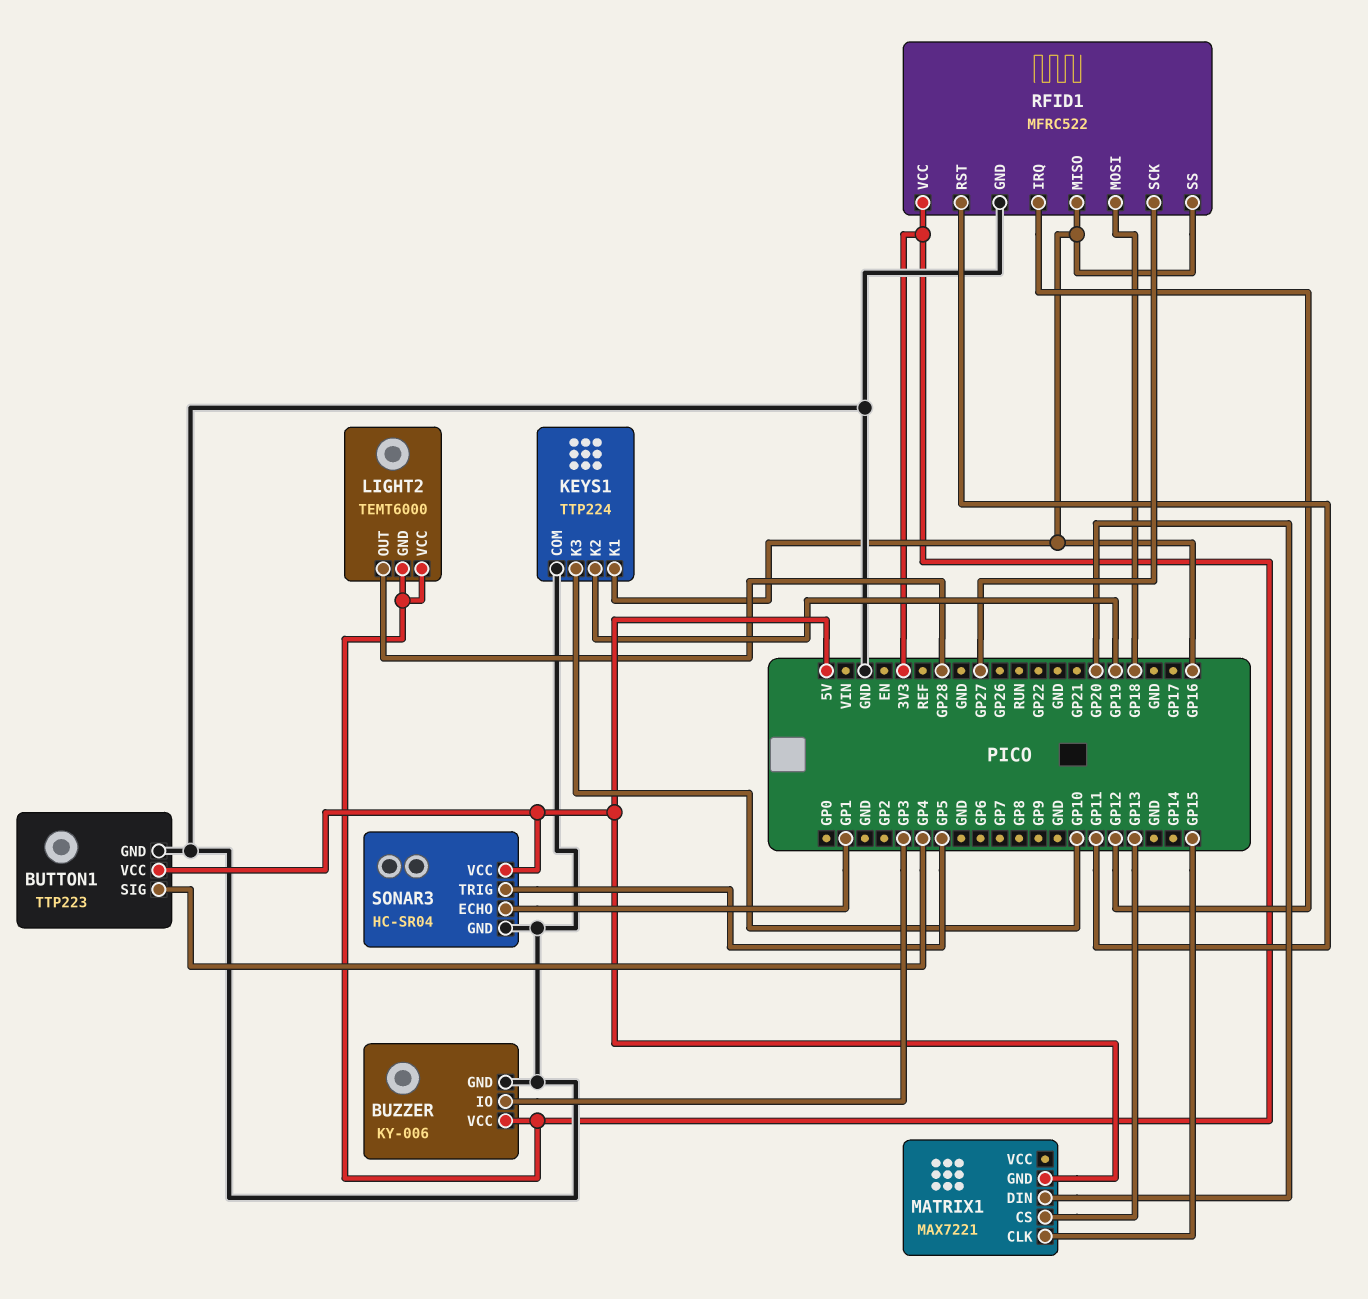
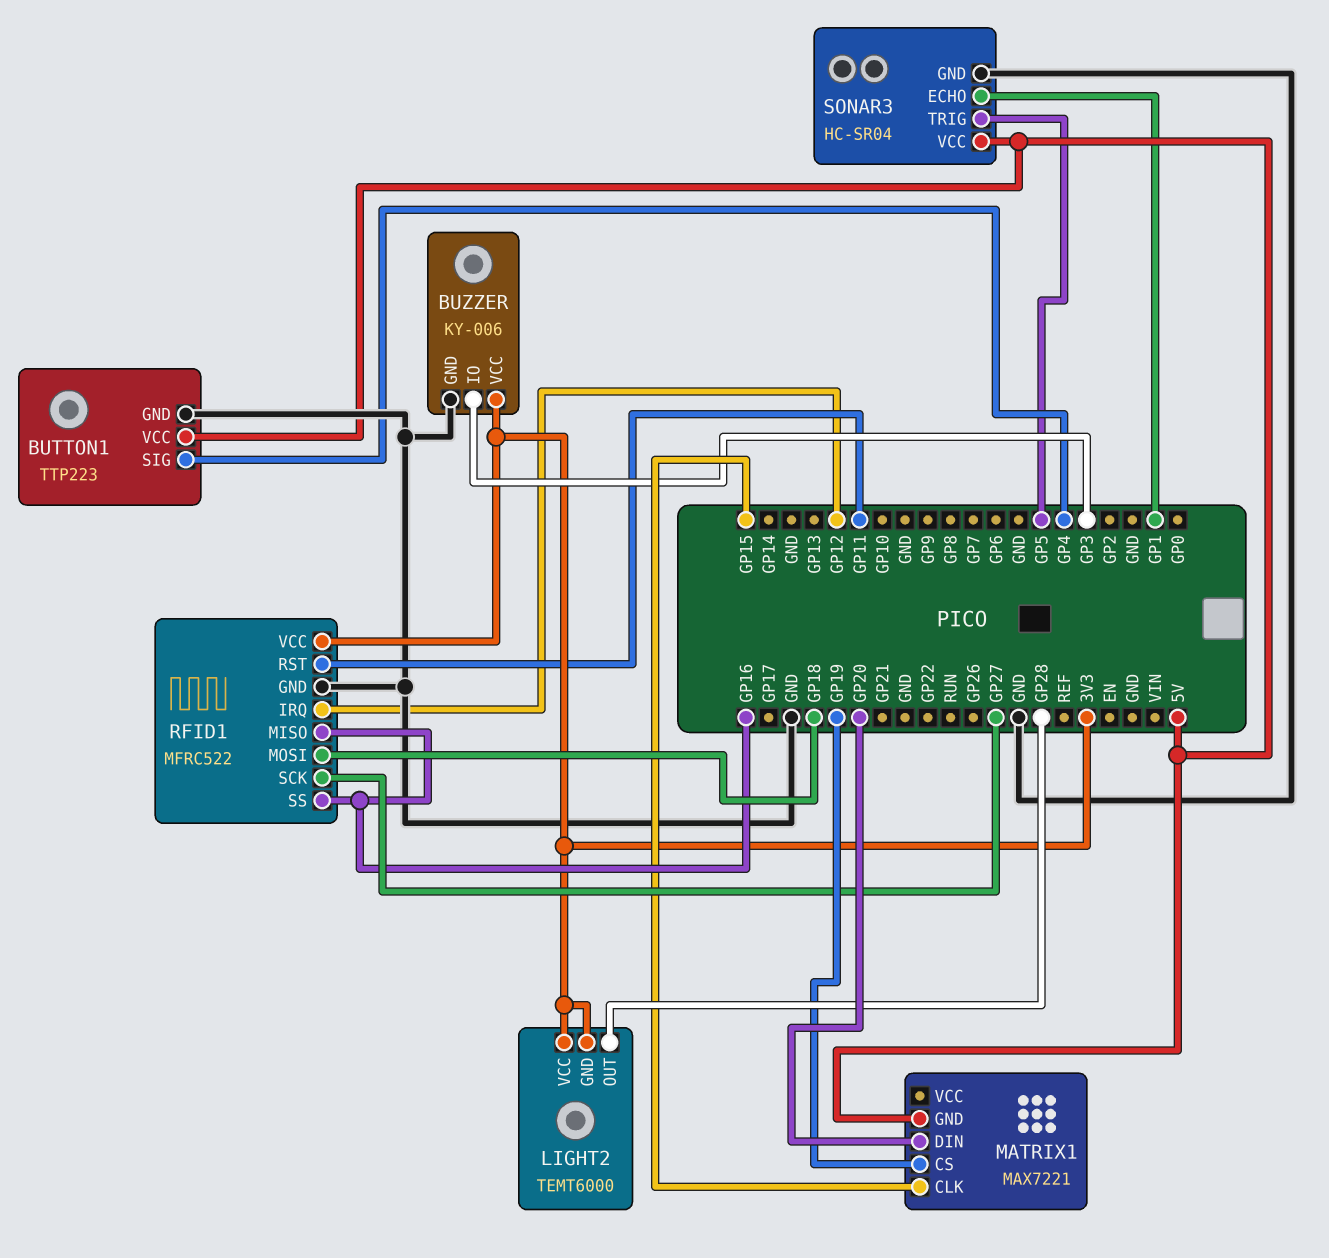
KEYS1: TTP224 -> none
KEYS1 pin COM: GND -> none
KEYS1 pin K1: GP16 -> none
KEYS1 pin K2: GP19 -> none
KEYS1 pin K3: GP10 -> none
MATRIX1 pin CS: GP13 -> GP19

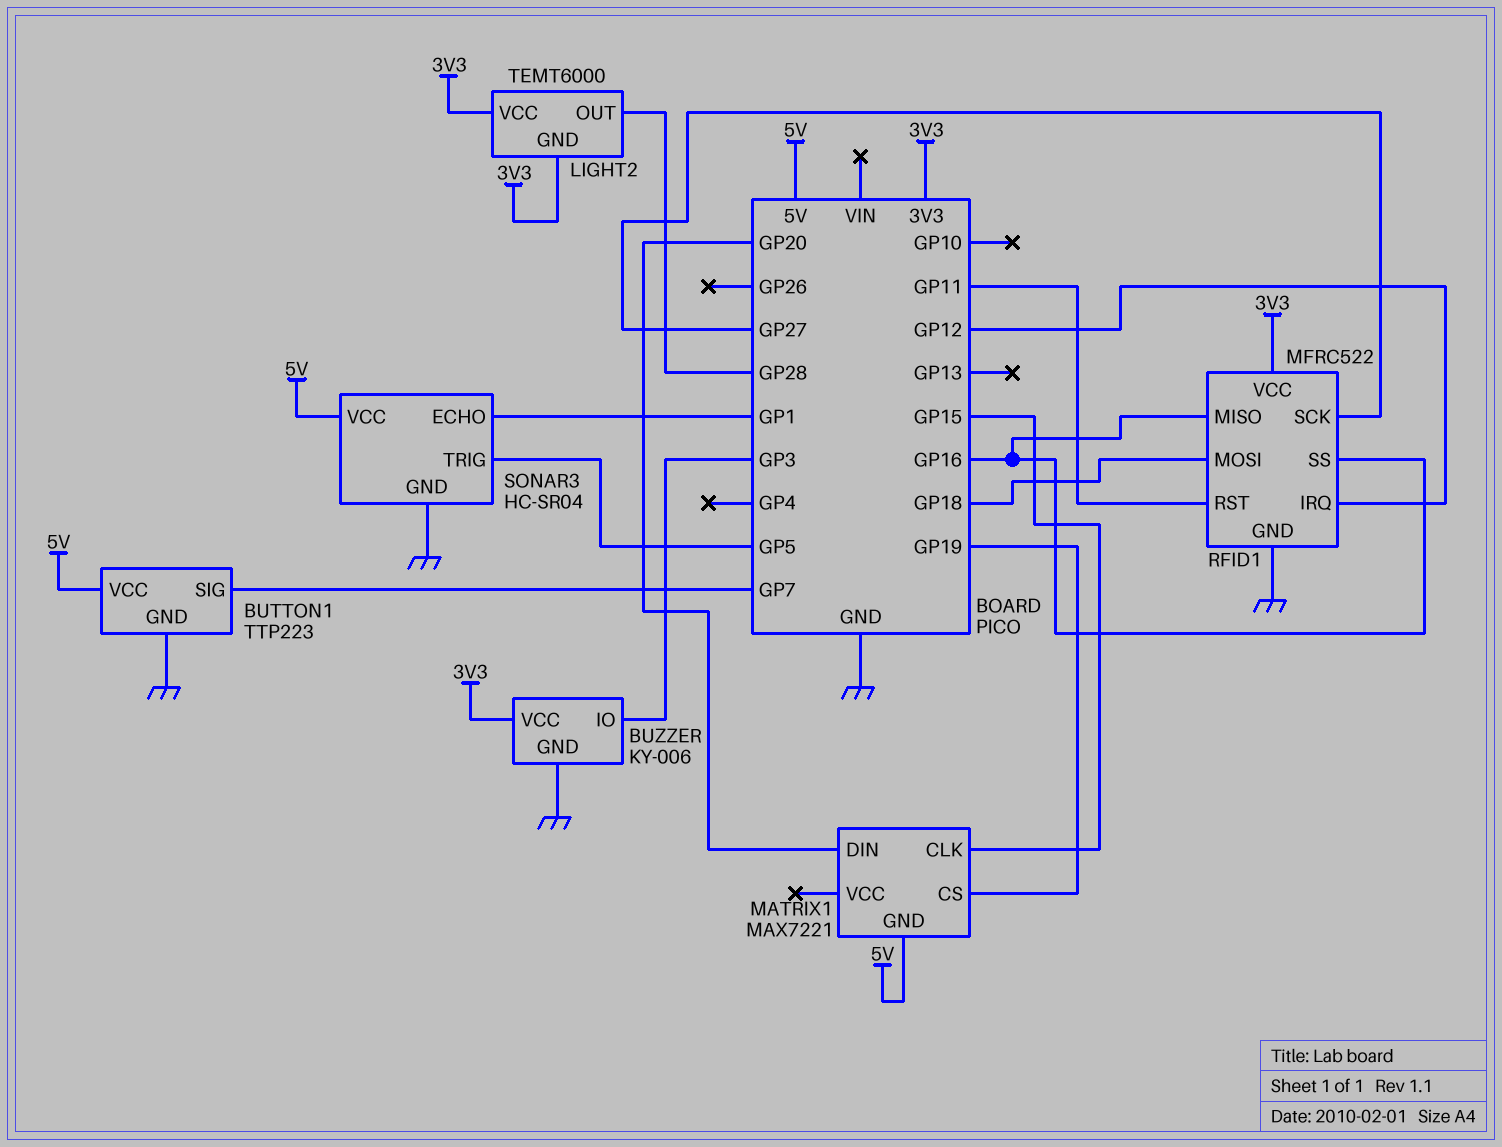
BUTTON1 pin SIG: GP4 -> GP7

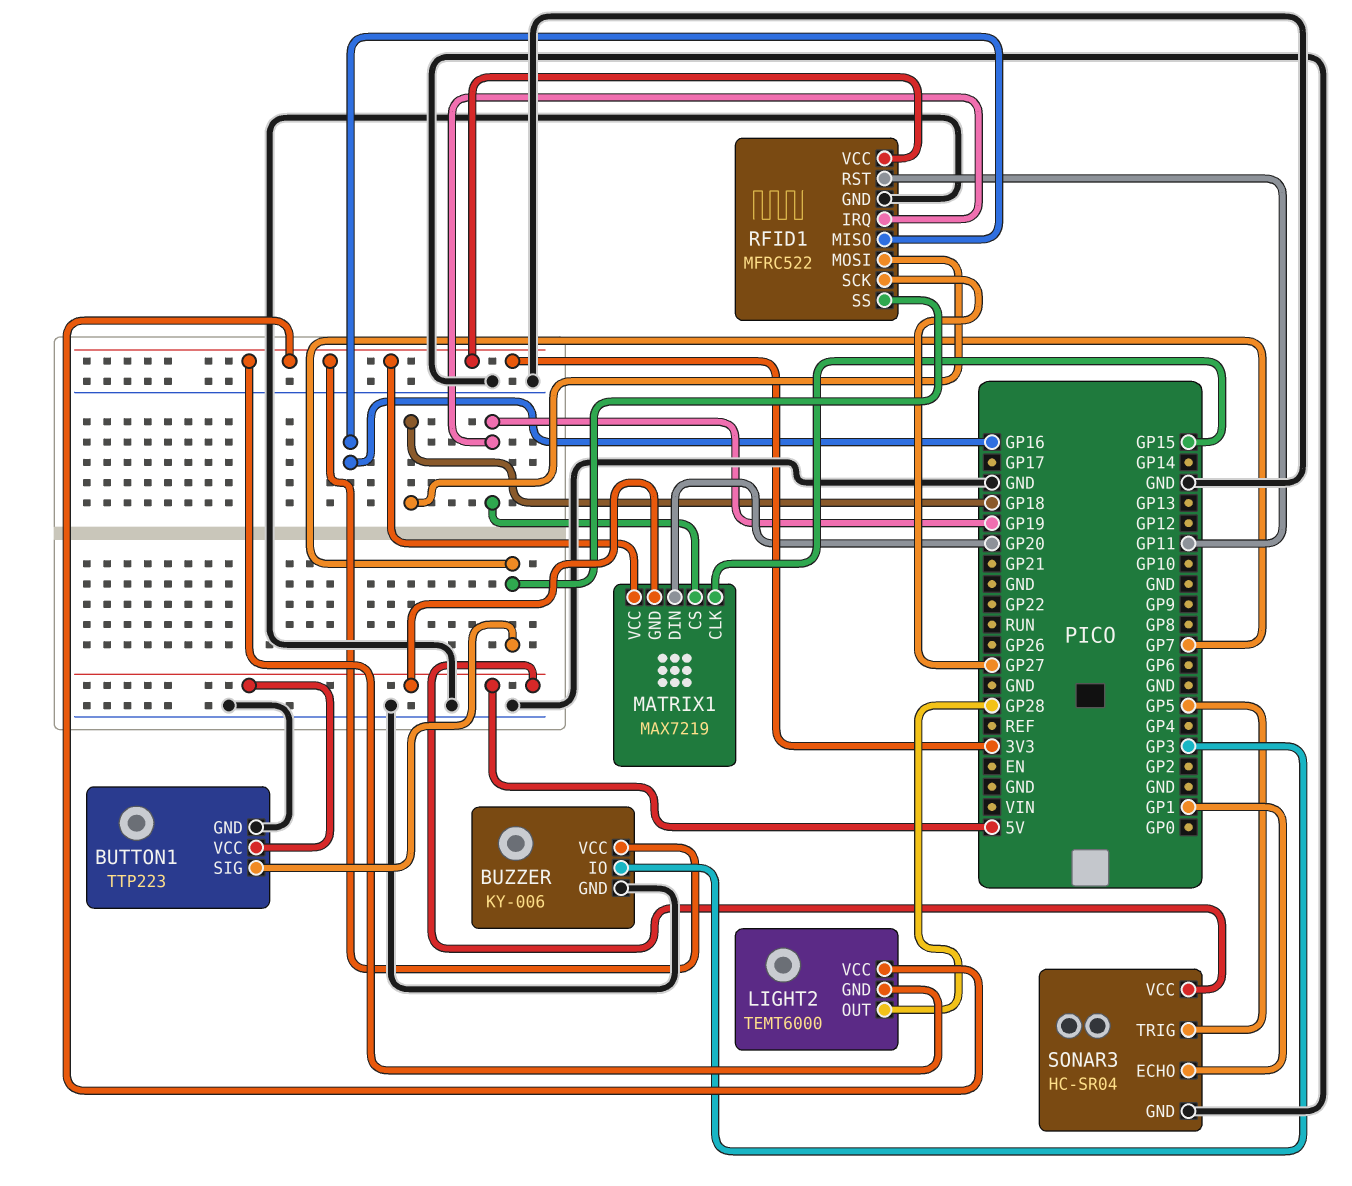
MATRIX1: MAX7221 -> MAX7219
MATRIX1 pin VCC: none -> 3V3
RFID1 pin IRQ: GP12 -> GP19
RFID1 pin SS: GP16 -> GP7

